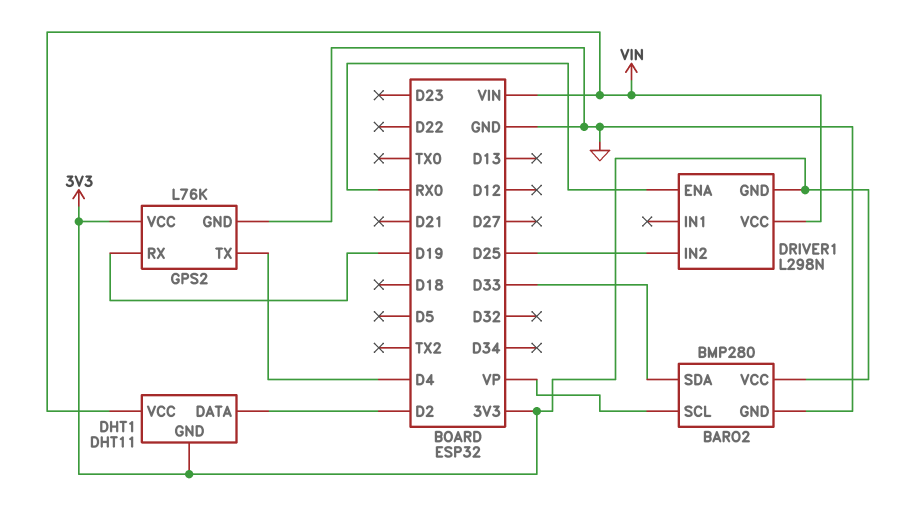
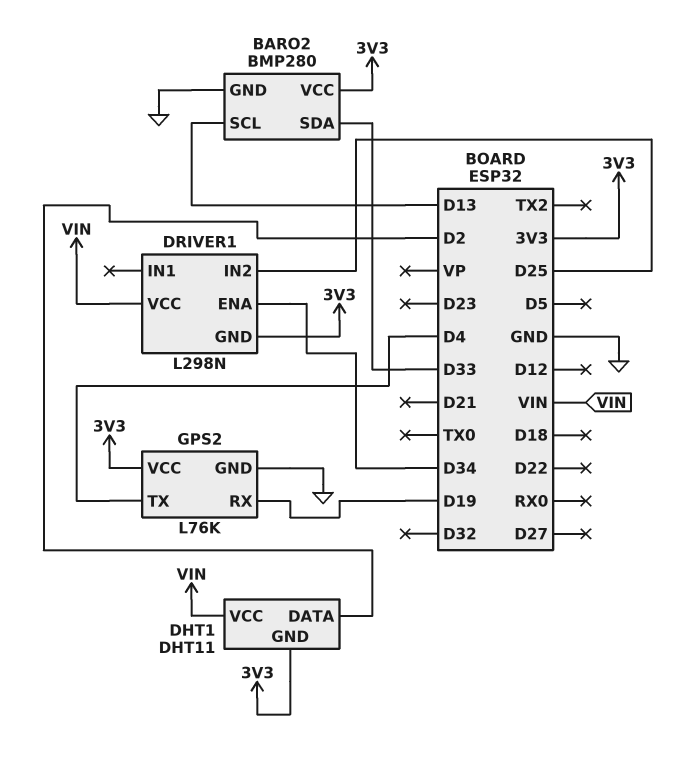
BARO2 pin SCL: VP -> D13
DRIVER1 pin ENA: RX0 -> D34

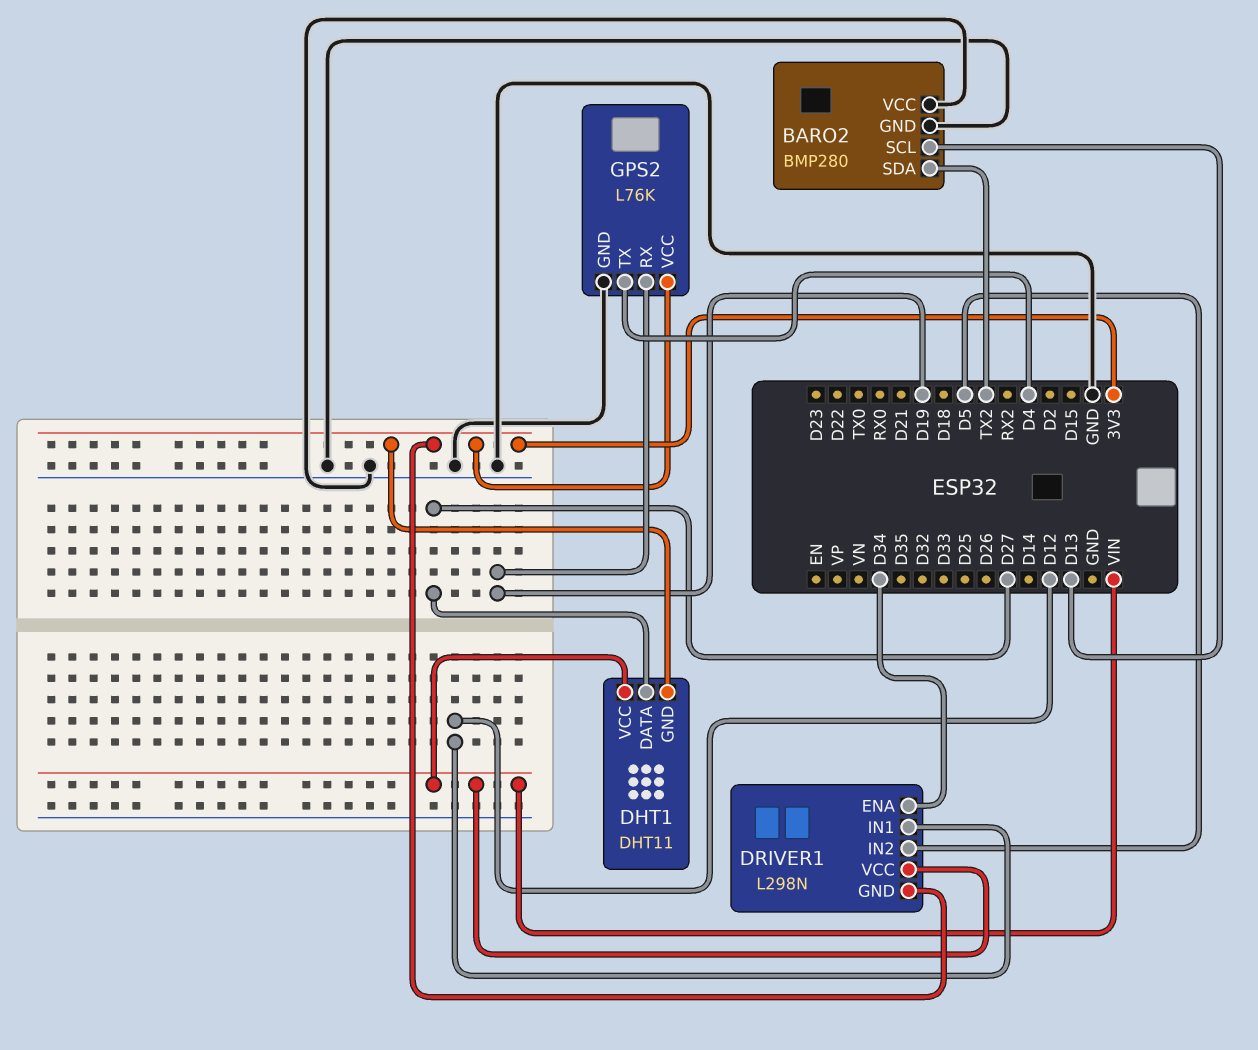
BARO2 pin SDA: D33 -> TX2
BARO2 pin VCC: 3V3 -> GND
DHT1 pin DATA: D2 -> D27
DRIVER1 pin IN1: none -> D12
DRIVER1 pin IN2: D25 -> D5

